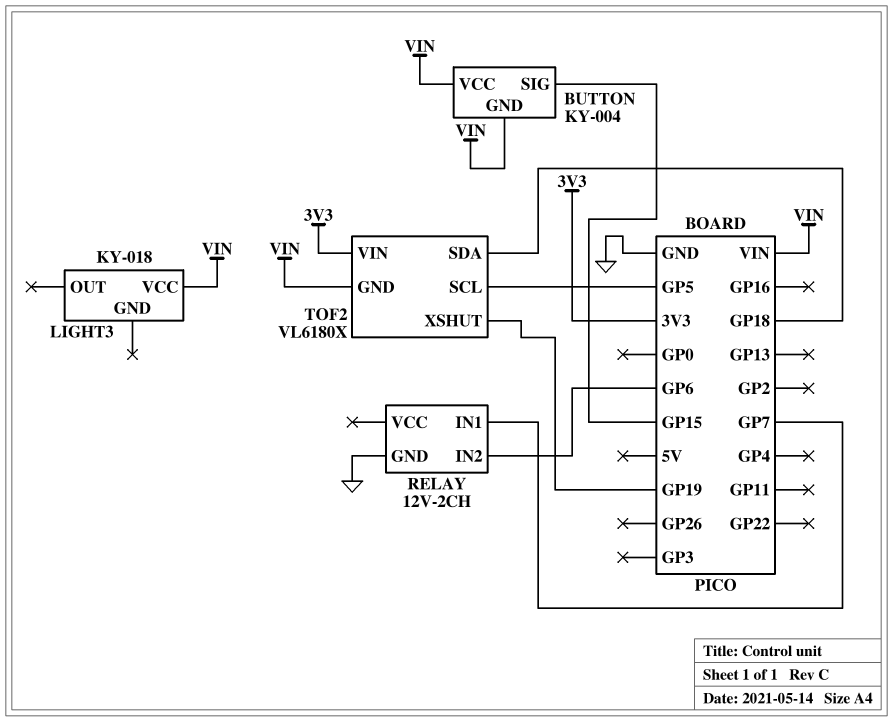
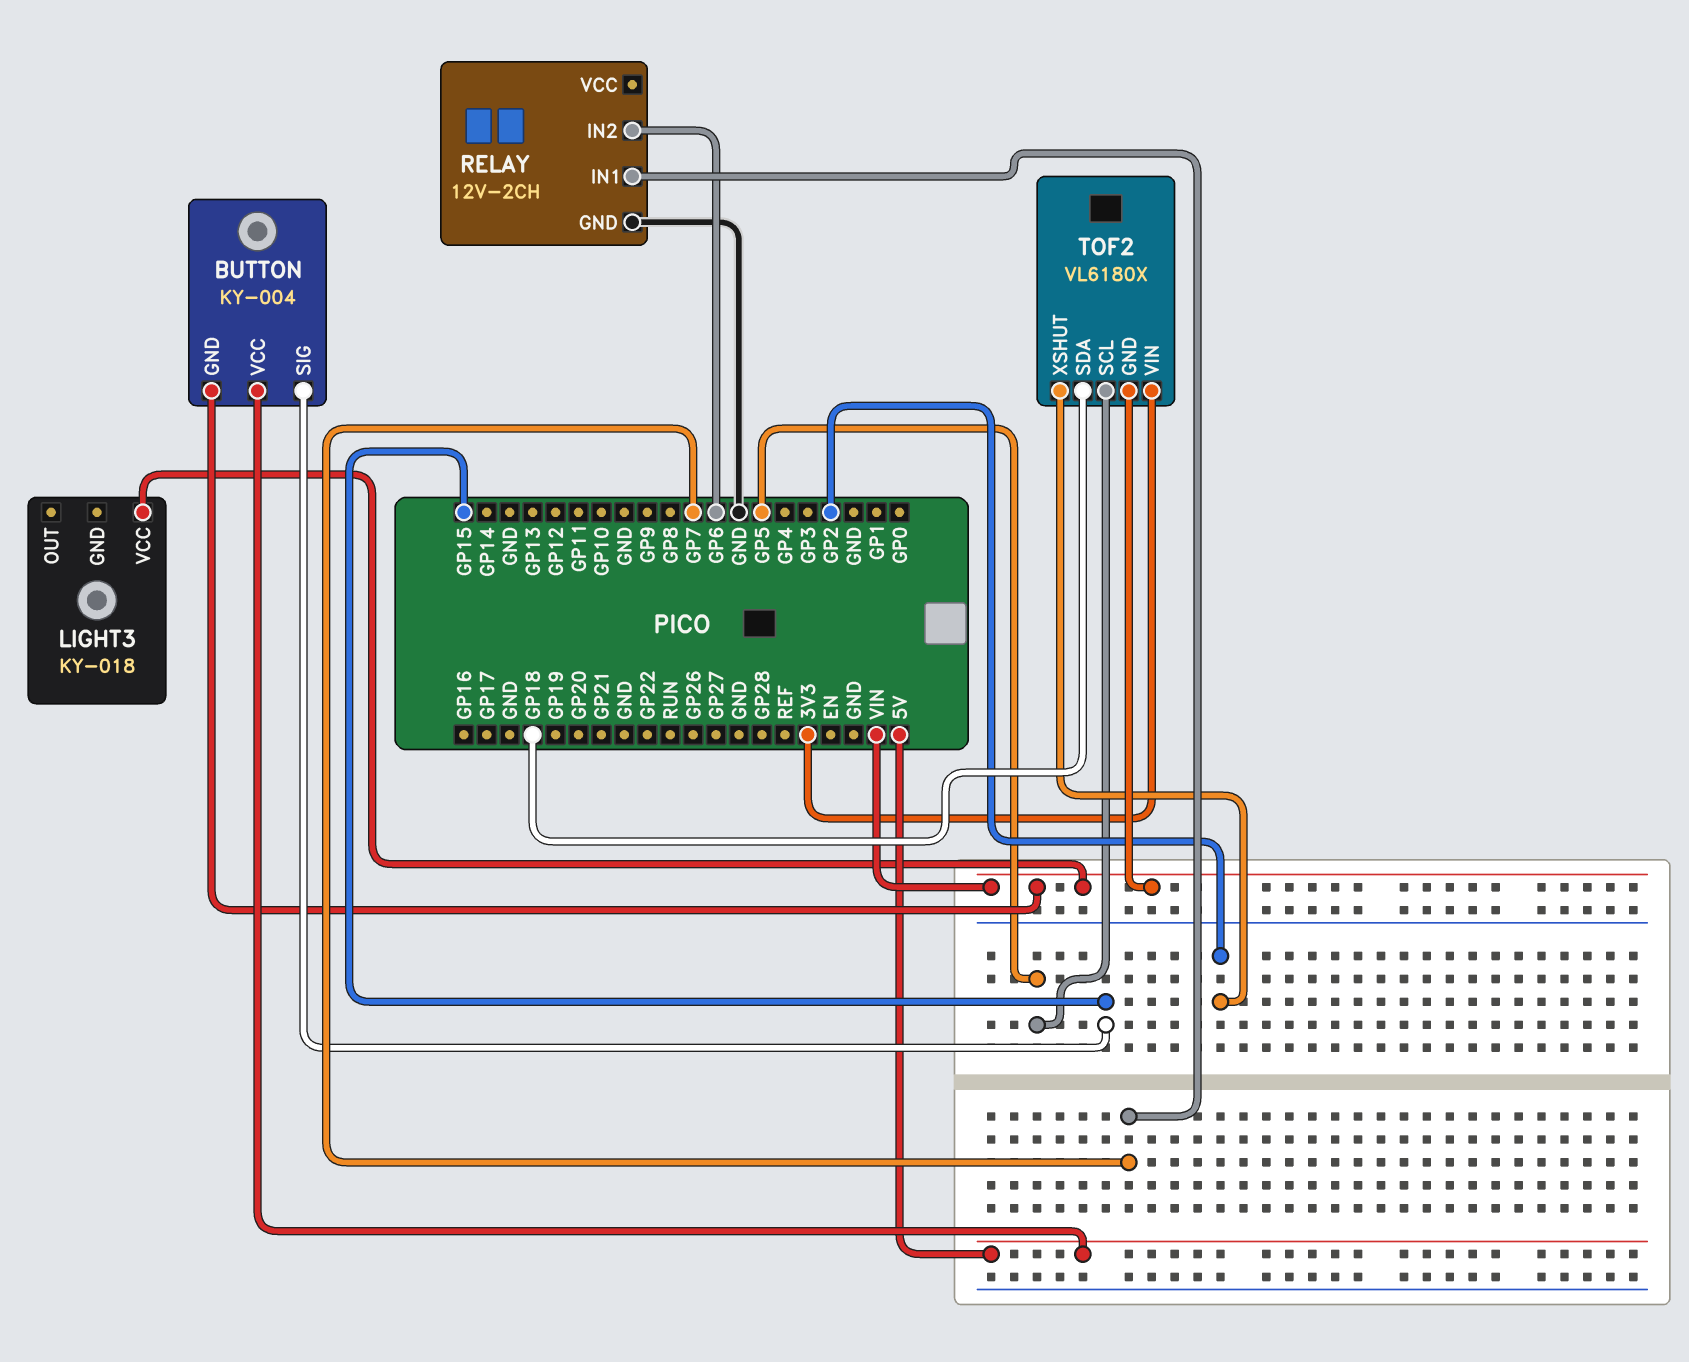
BUTTON pin VCC: VIN -> 5V
TOF2 pin XSHUT: GP19 -> GP2

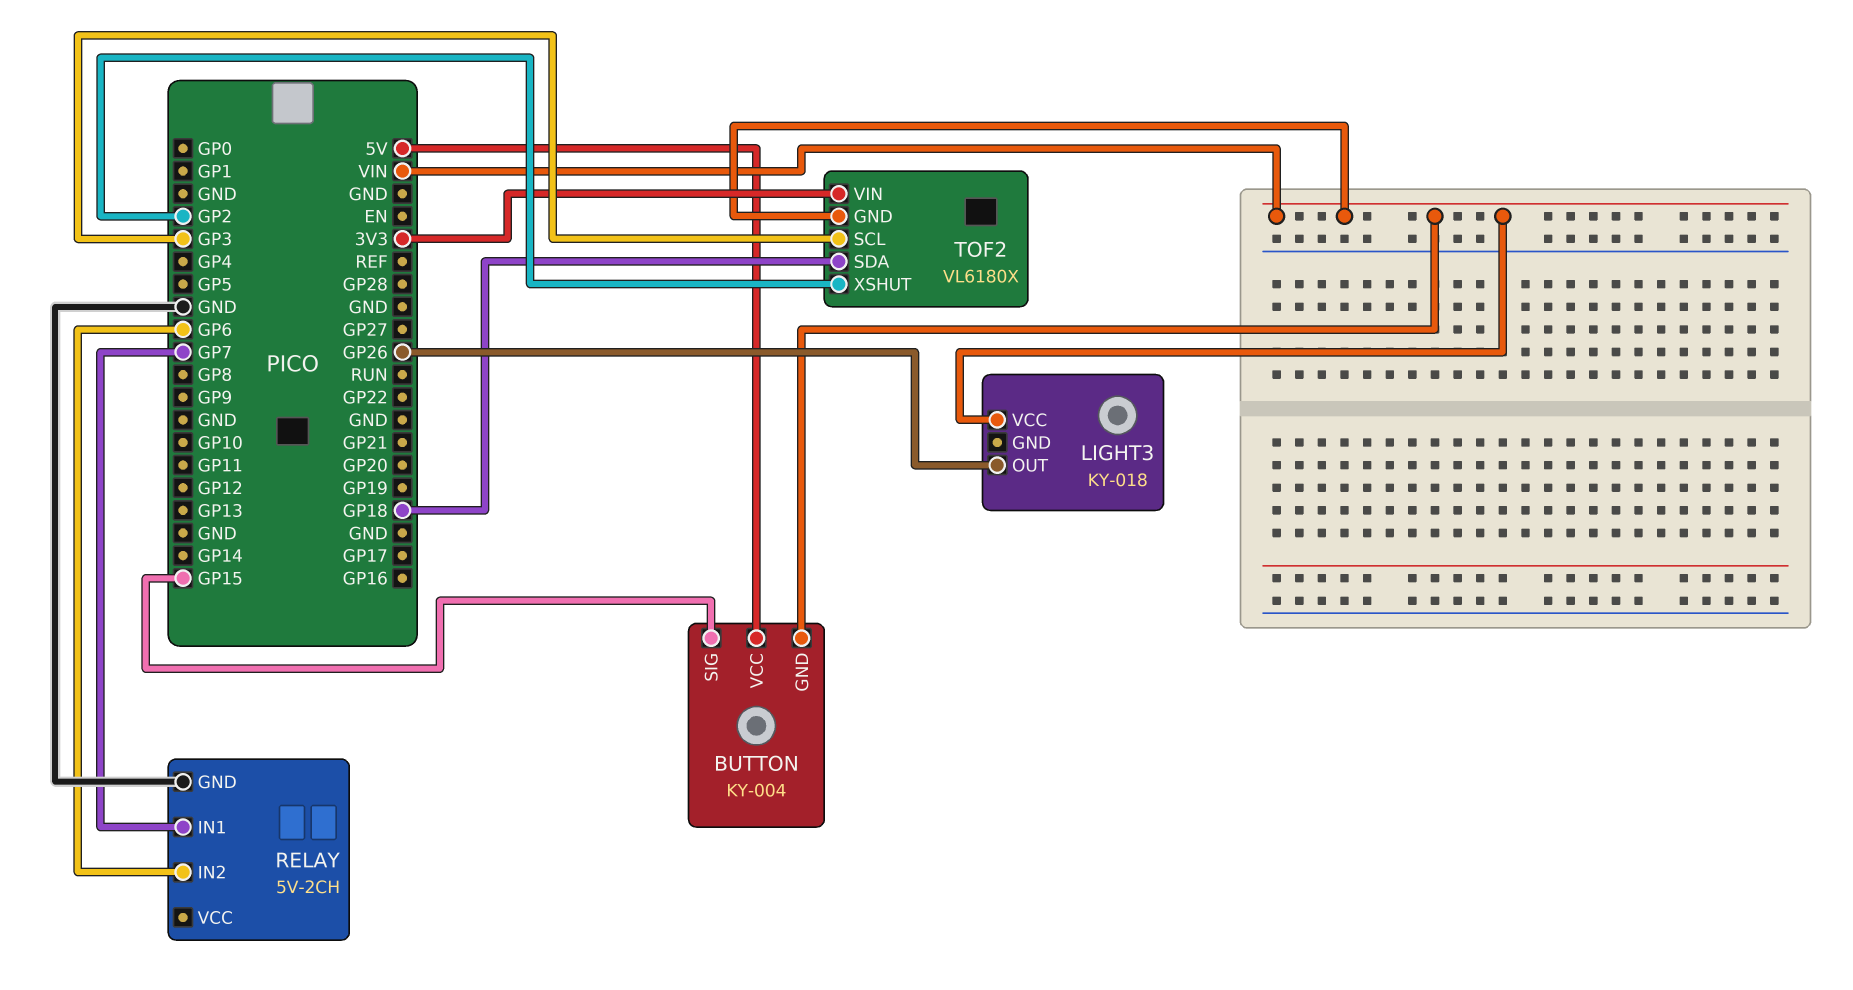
LIGHT3 pin OUT: none -> GP26
RELAY: 12V-2CH -> 5V-2CH
TOF2 pin SCL: GP5 -> GP3

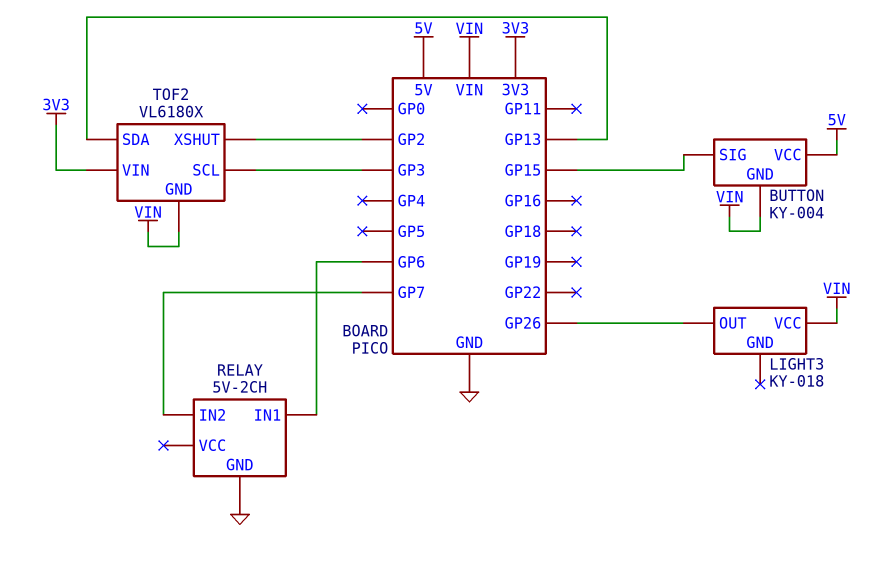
RELAY pin IN1: GP7 -> GP6
RELAY pin IN2: GP6 -> GP7
TOF2 pin SDA: GP18 -> GP13

